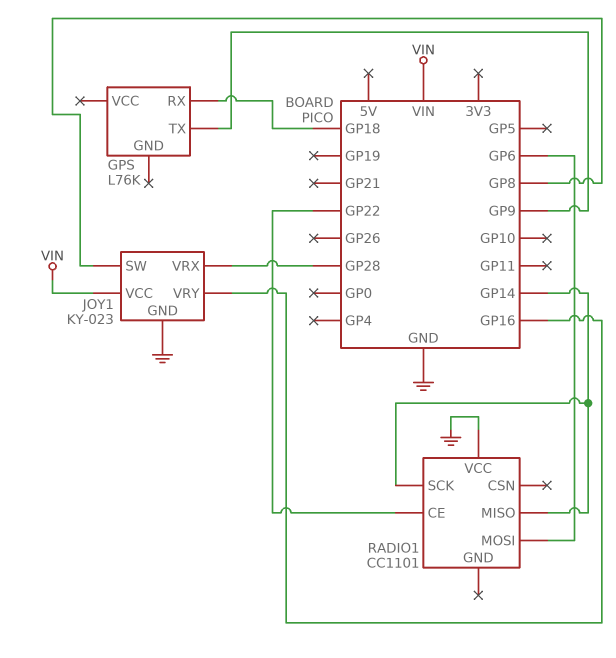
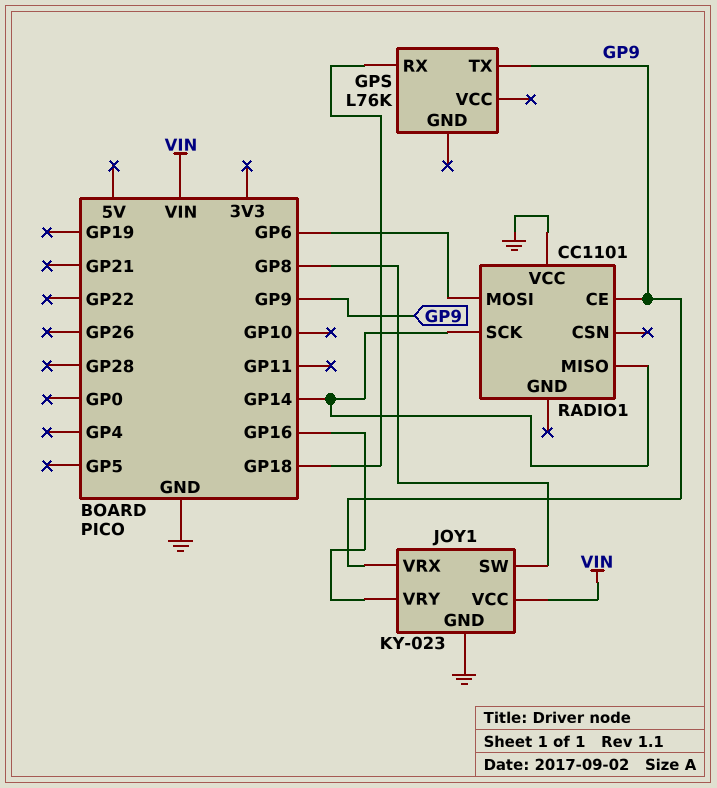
JOY1 pin VRX: GP28 -> GP9
RADIO1 pin CE: GP22 -> GP9

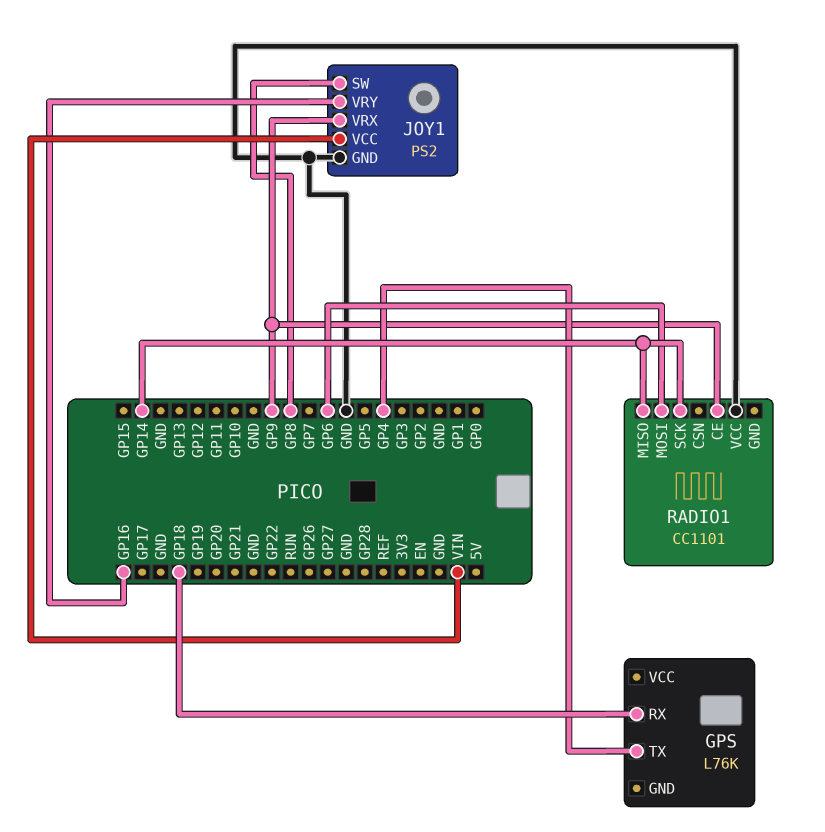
GPS pin TX: GP9 -> GP4
JOY1: KY-023 -> PS2

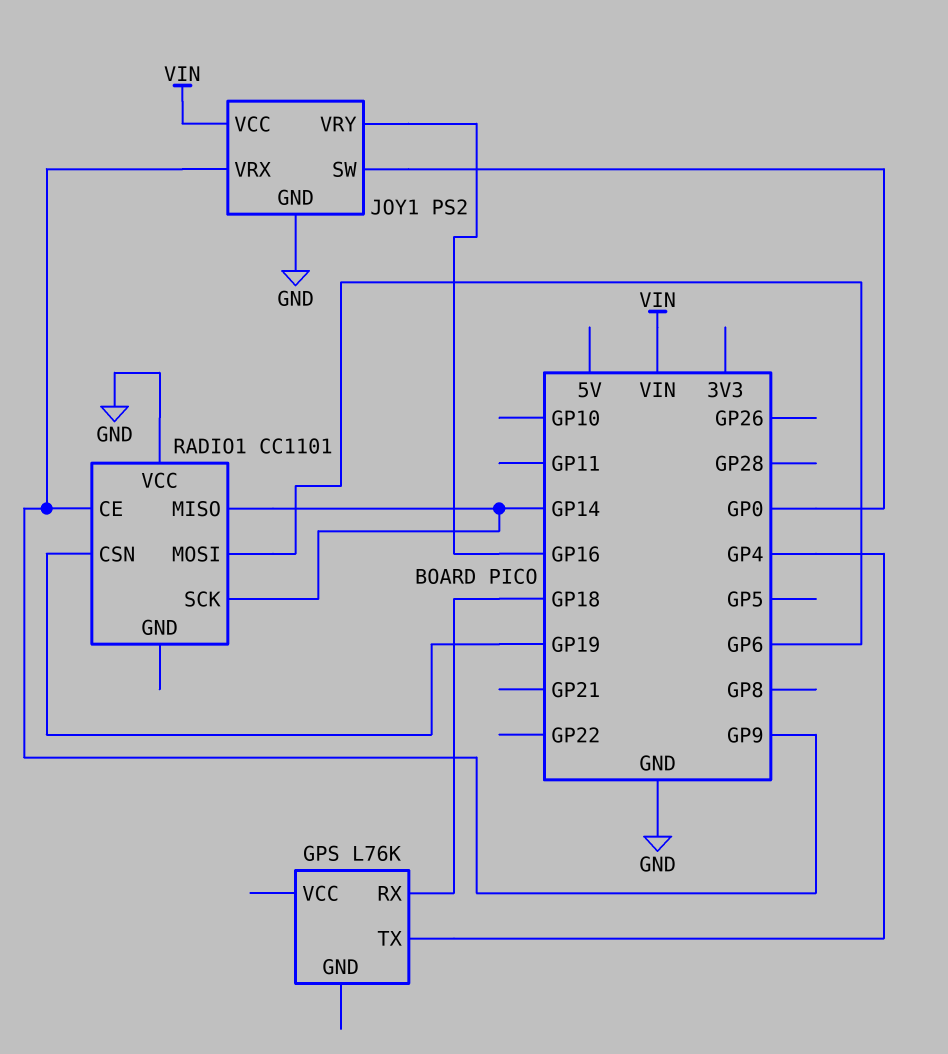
JOY1 pin SW: GP8 -> GP0
RADIO1 pin CSN: none -> GP19

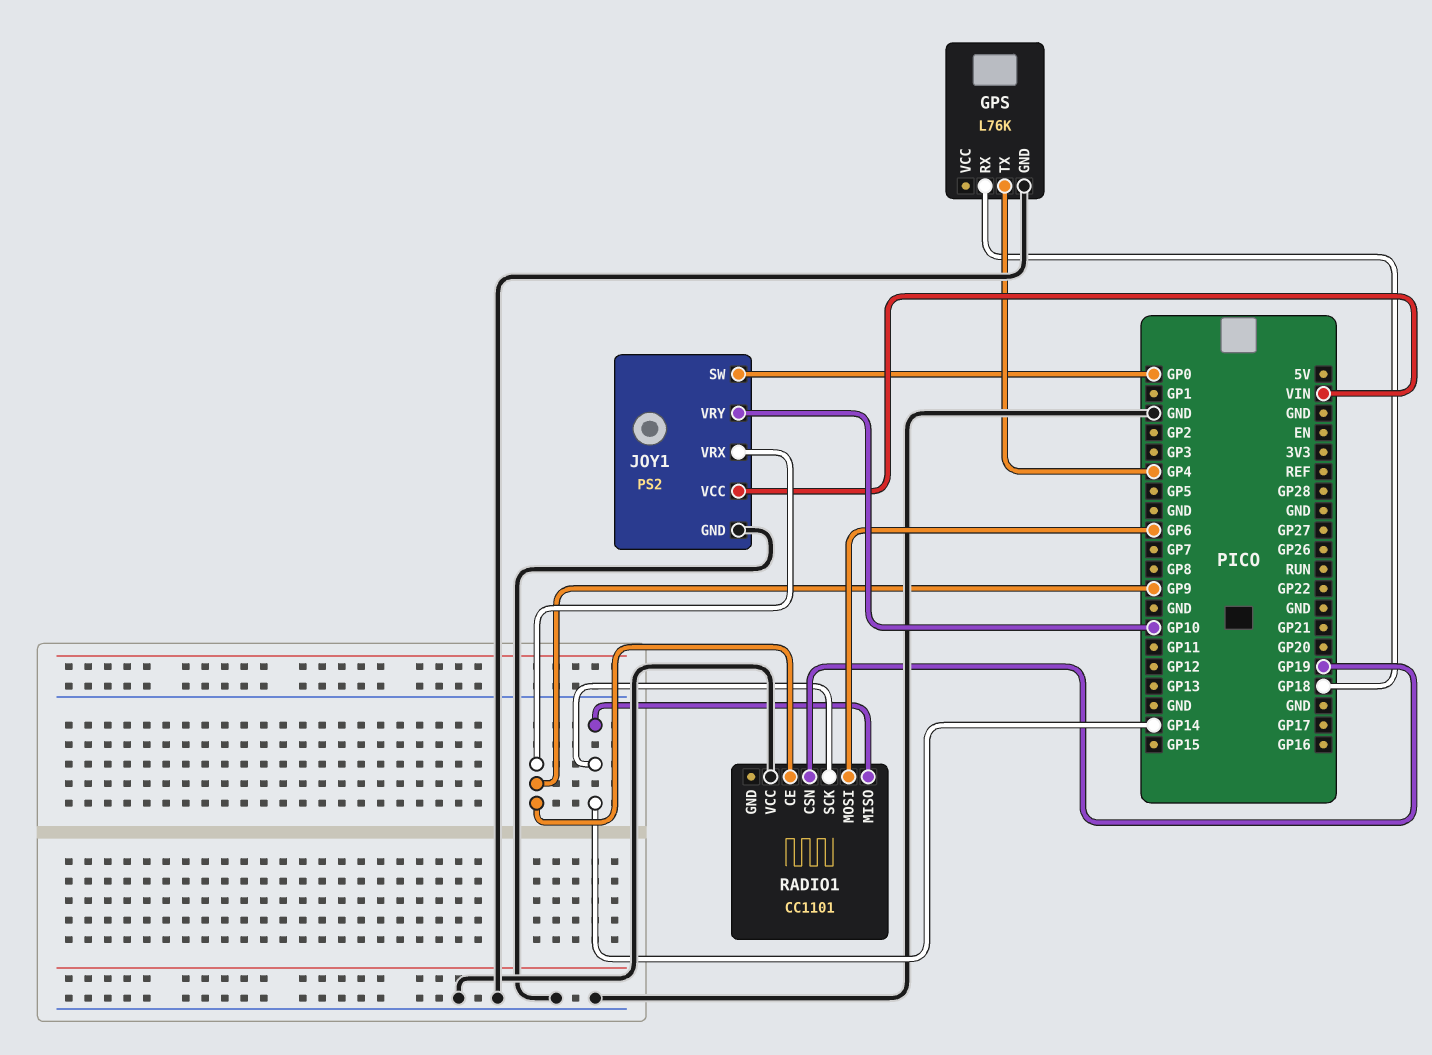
GPS pin GND: none -> GND
JOY1 pin VRY: GP16 -> GP10

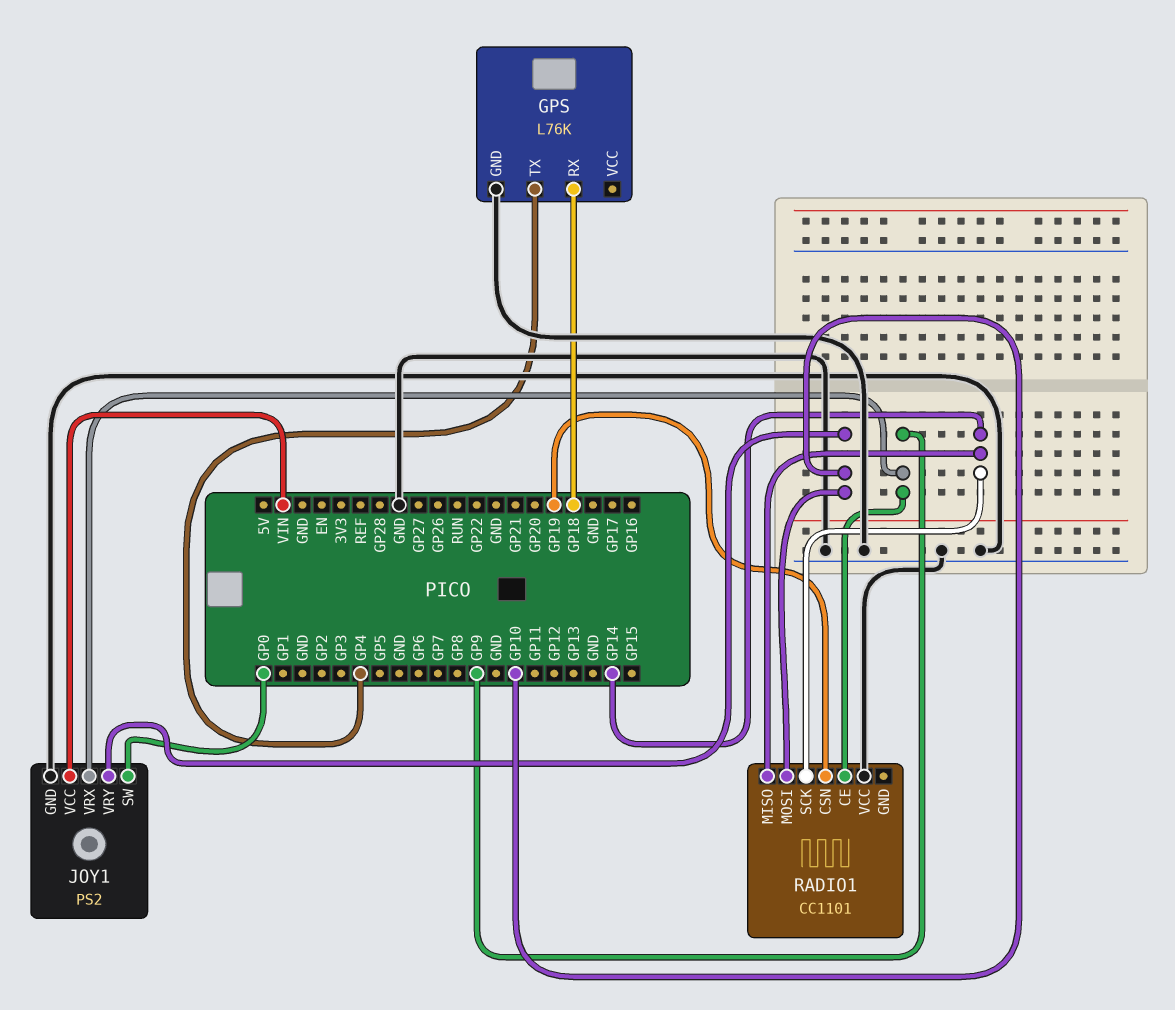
RADIO1 pin MOSI: GP6 -> GP10

